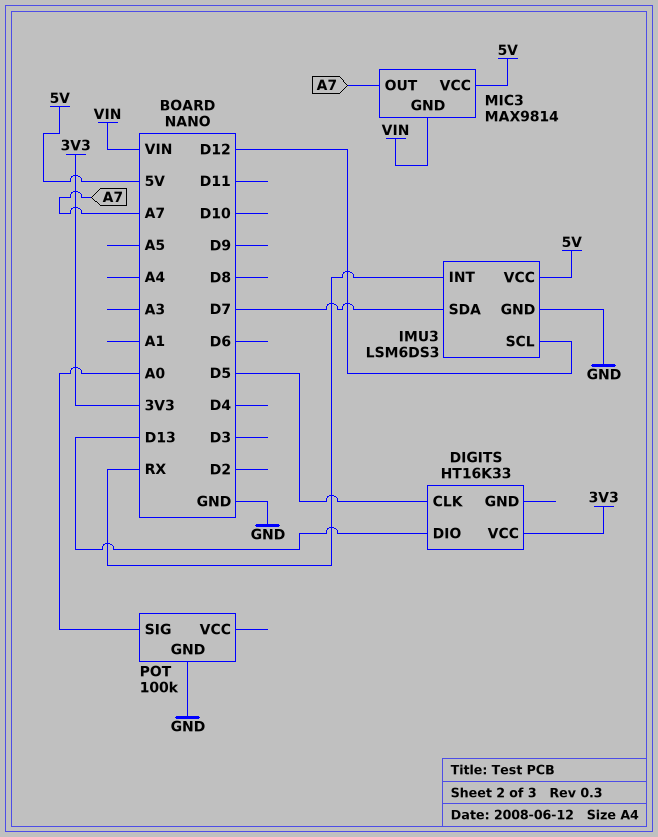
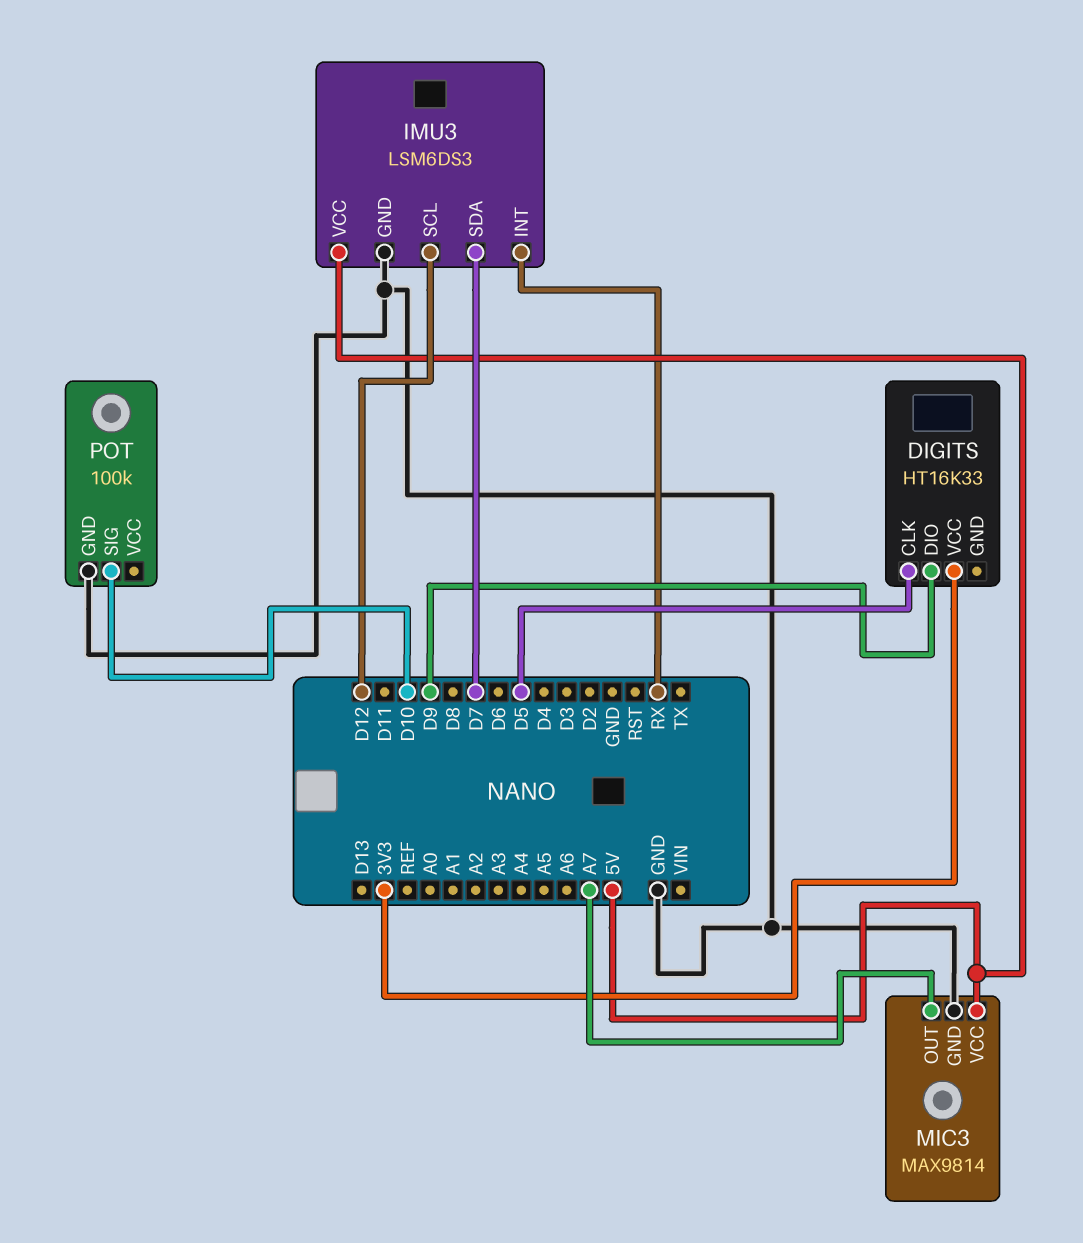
DIGITS pin DIO: D13 -> D9
MIC3 pin GND: VIN -> GND
POT pin SIG: A0 -> D10

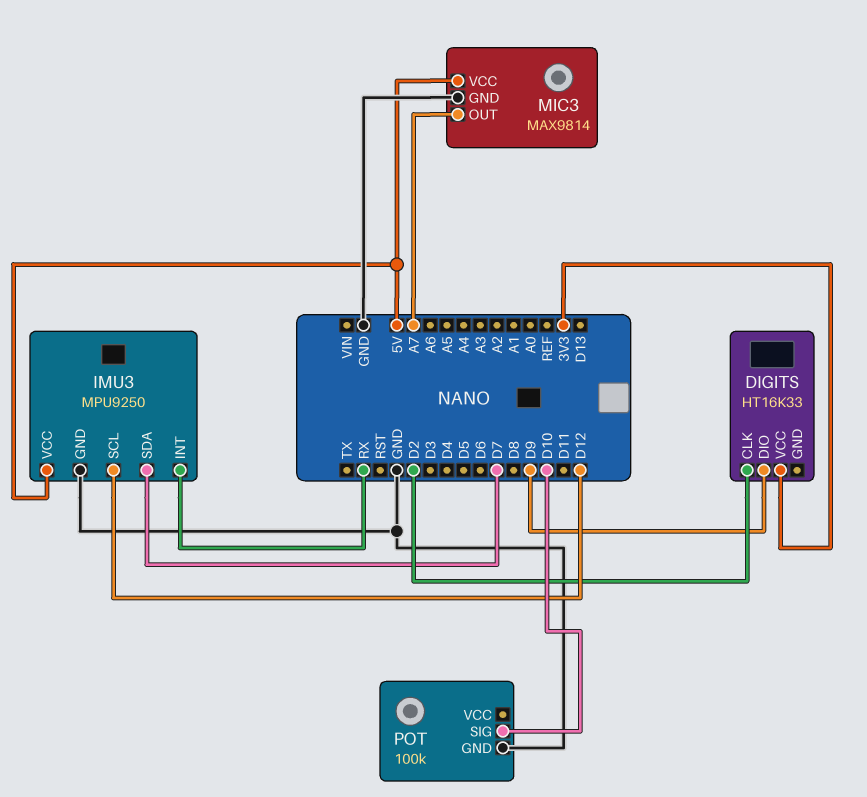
DIGITS pin CLK: D5 -> D2
IMU3: LSM6DS3 -> MPU9250

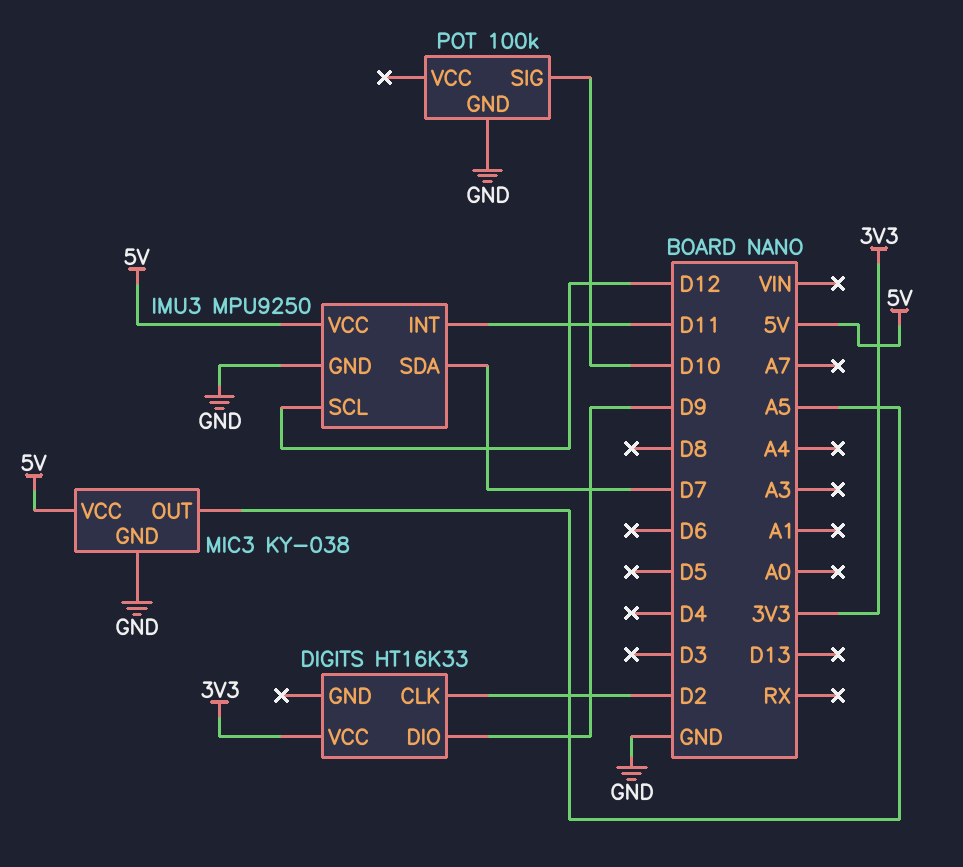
IMU3 pin INT: RX -> D11
MIC3: MAX9814 -> KY-038
MIC3 pin OUT: A7 -> A5

